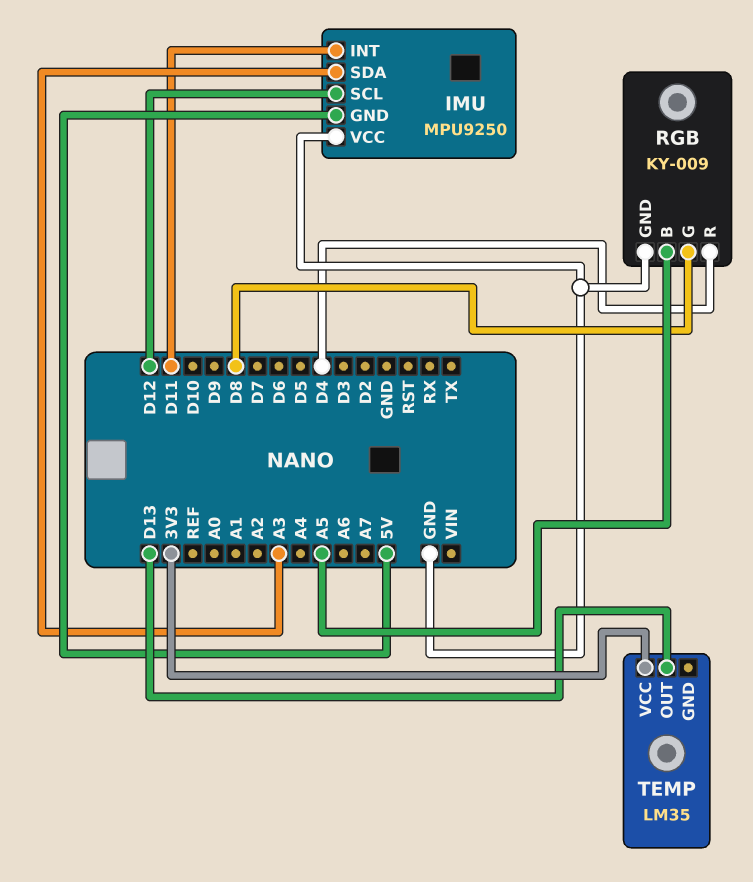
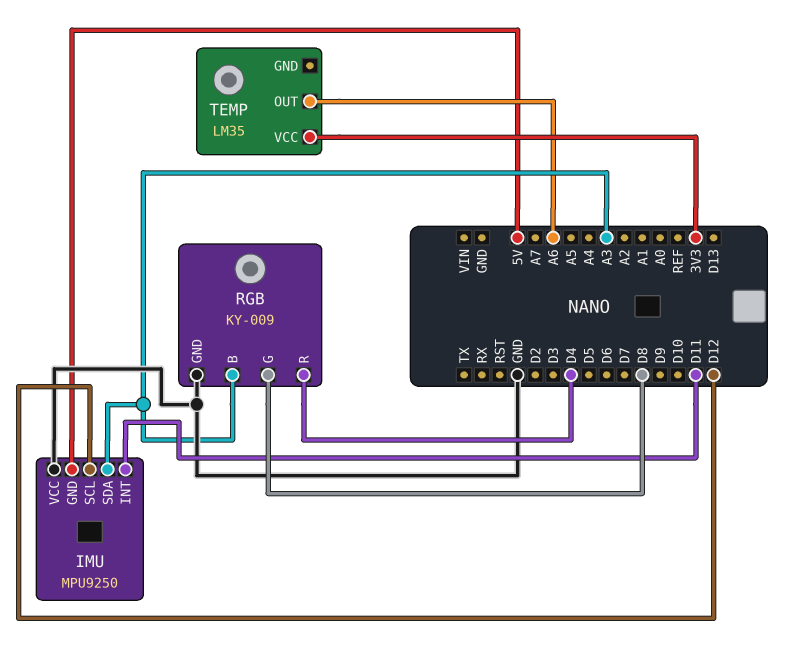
RGB pin B: A5 -> A3
TEMP pin OUT: D13 -> A6

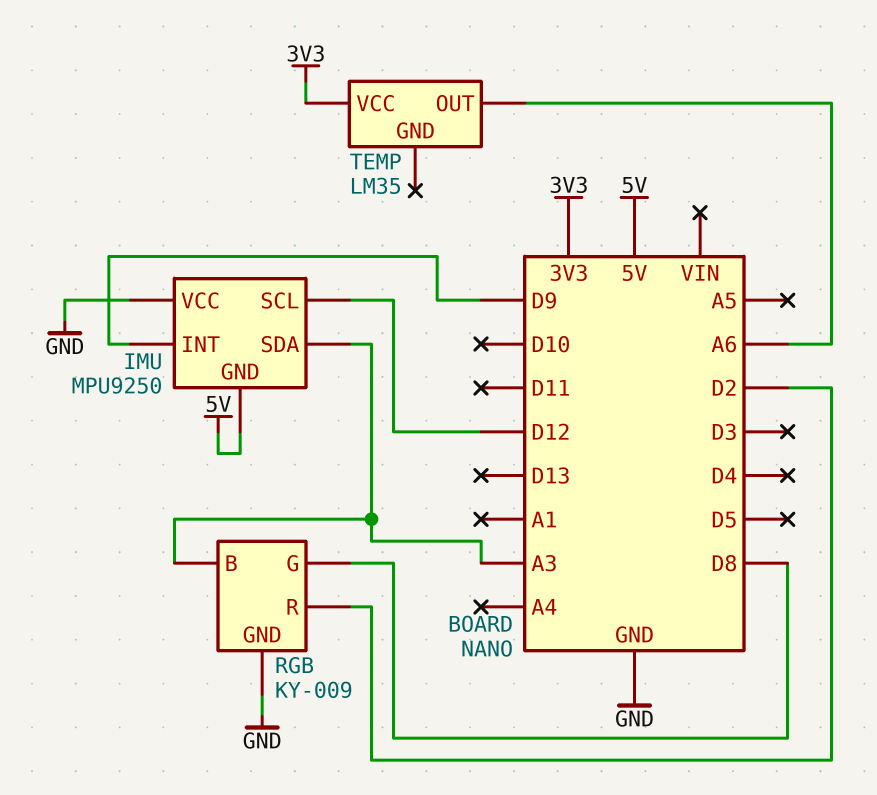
IMU pin INT: D11 -> D9
RGB pin R: D4 -> D2

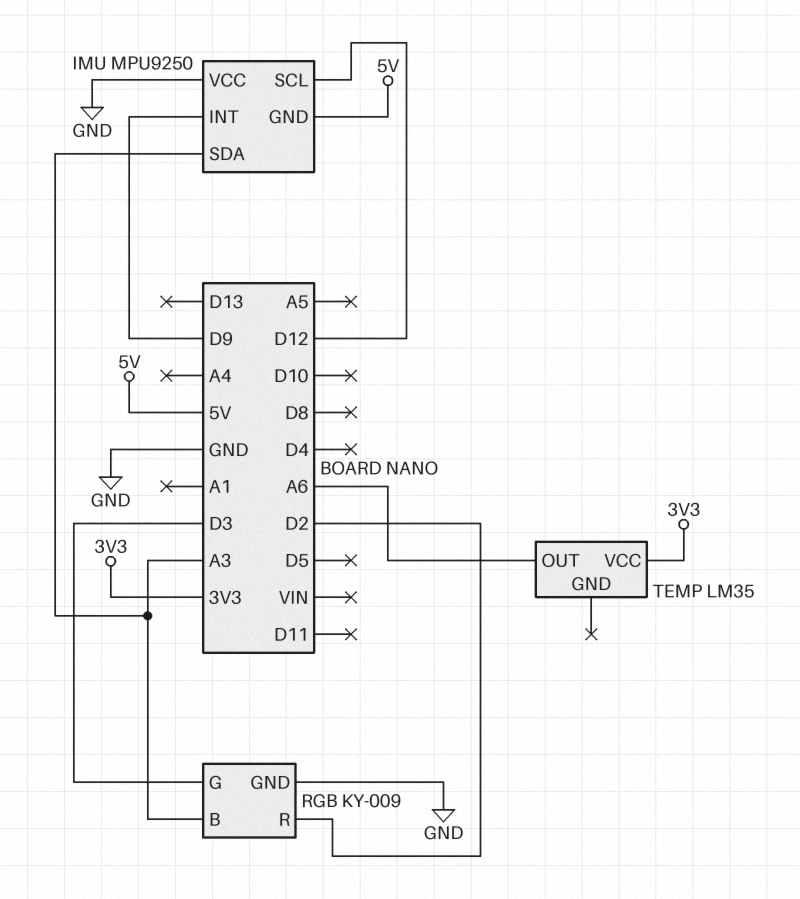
RGB pin G: D8 -> D3

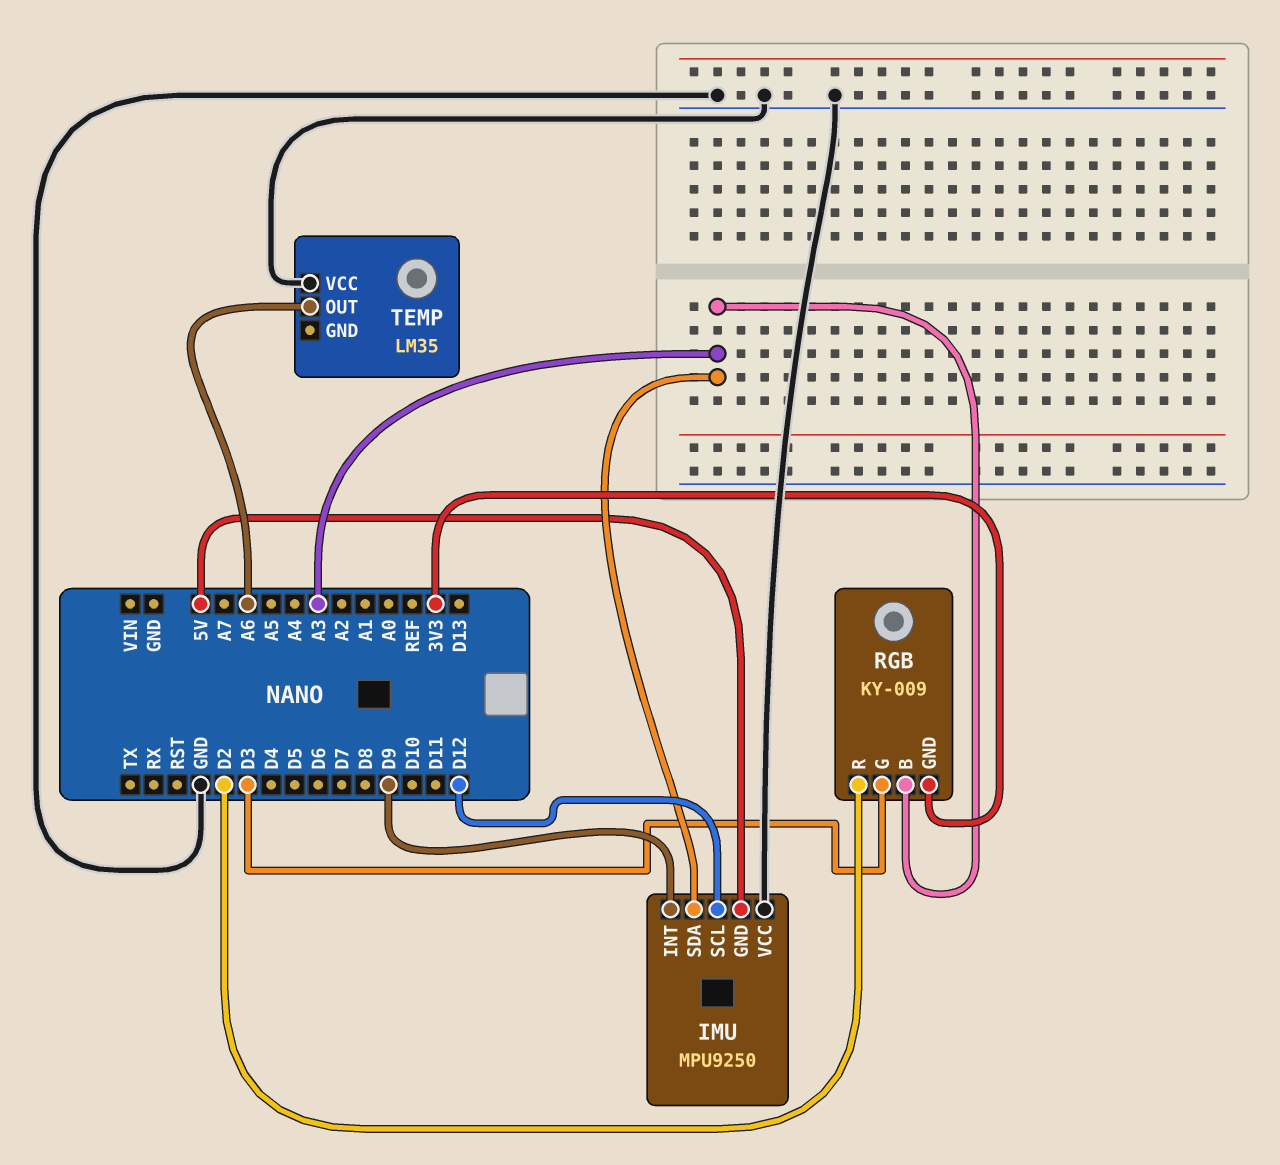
RGB pin GND: GND -> 3V3
TEMP pin VCC: 3V3 -> GND

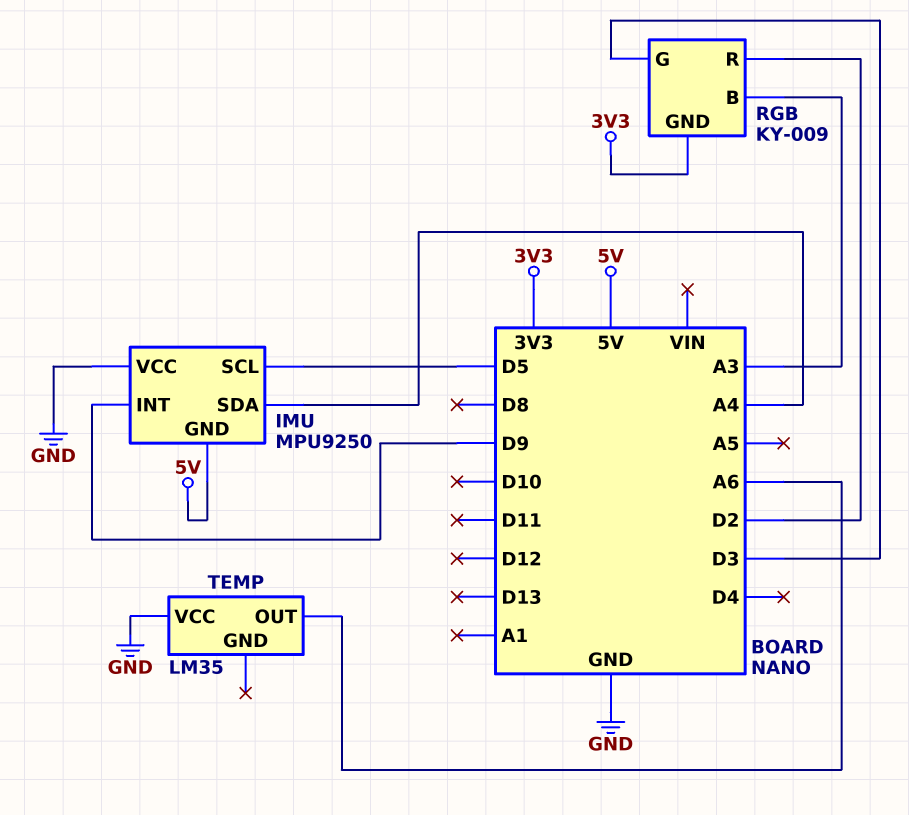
IMU pin SCL: D12 -> D5
IMU pin SDA: A3 -> A4

